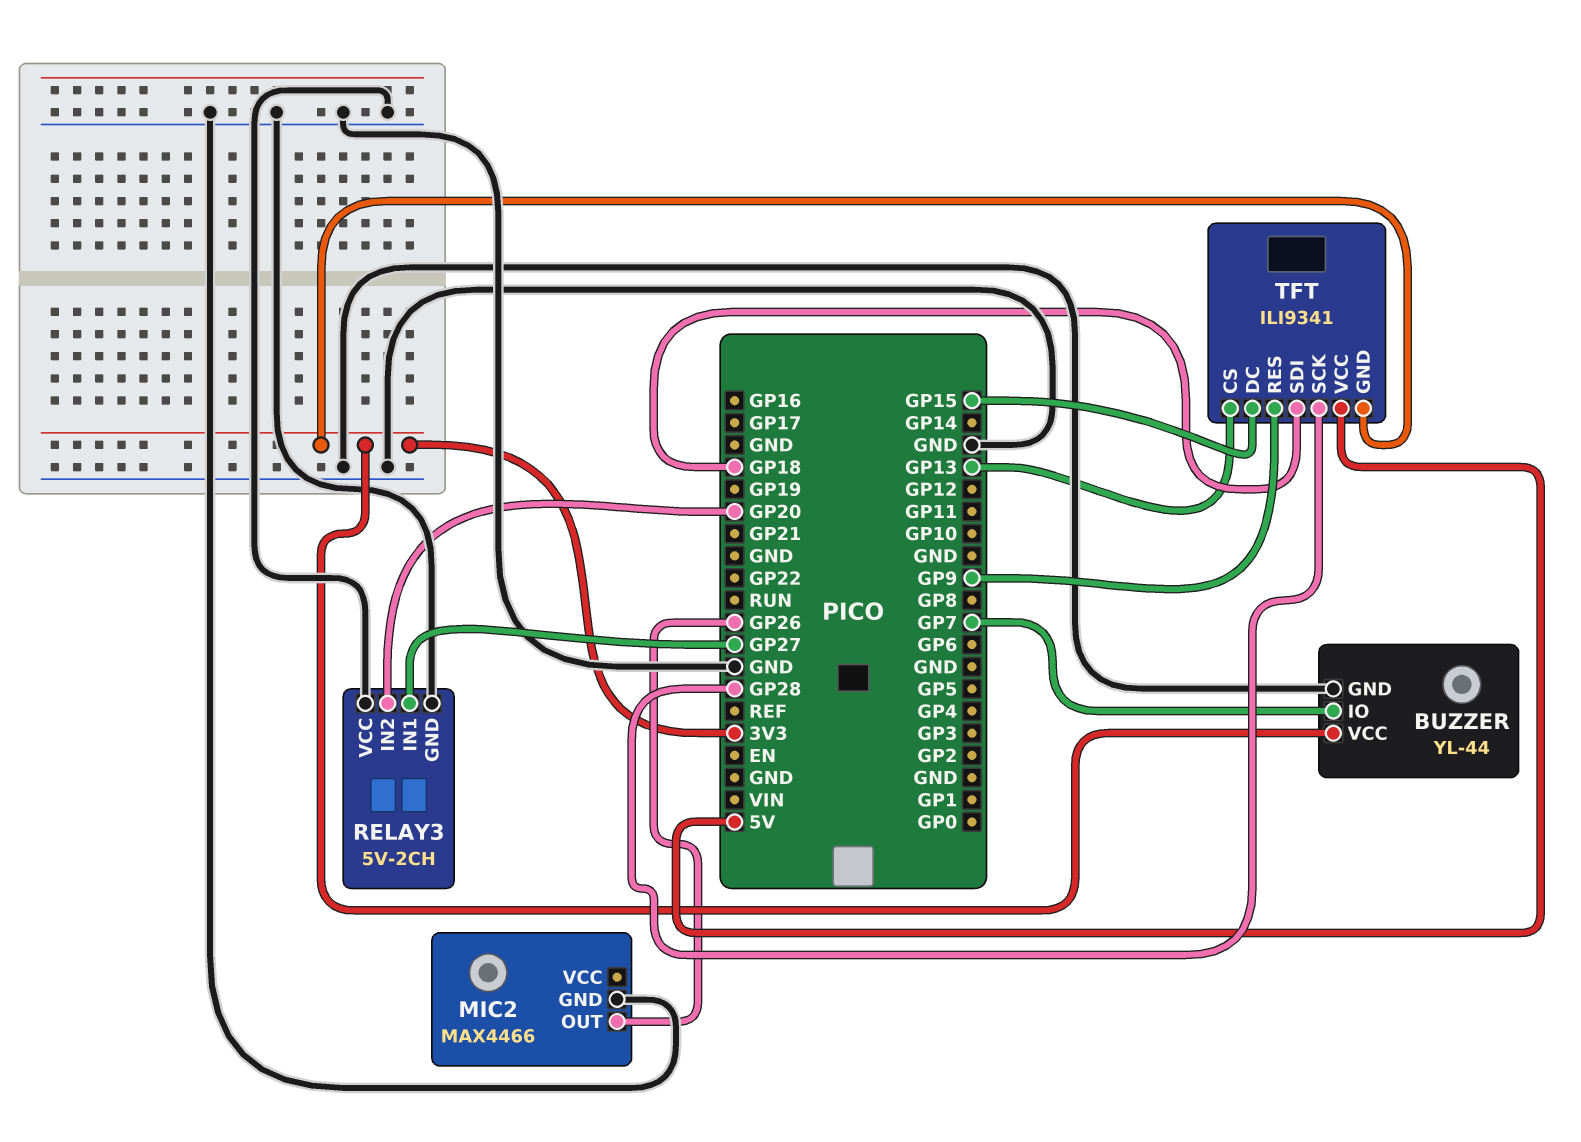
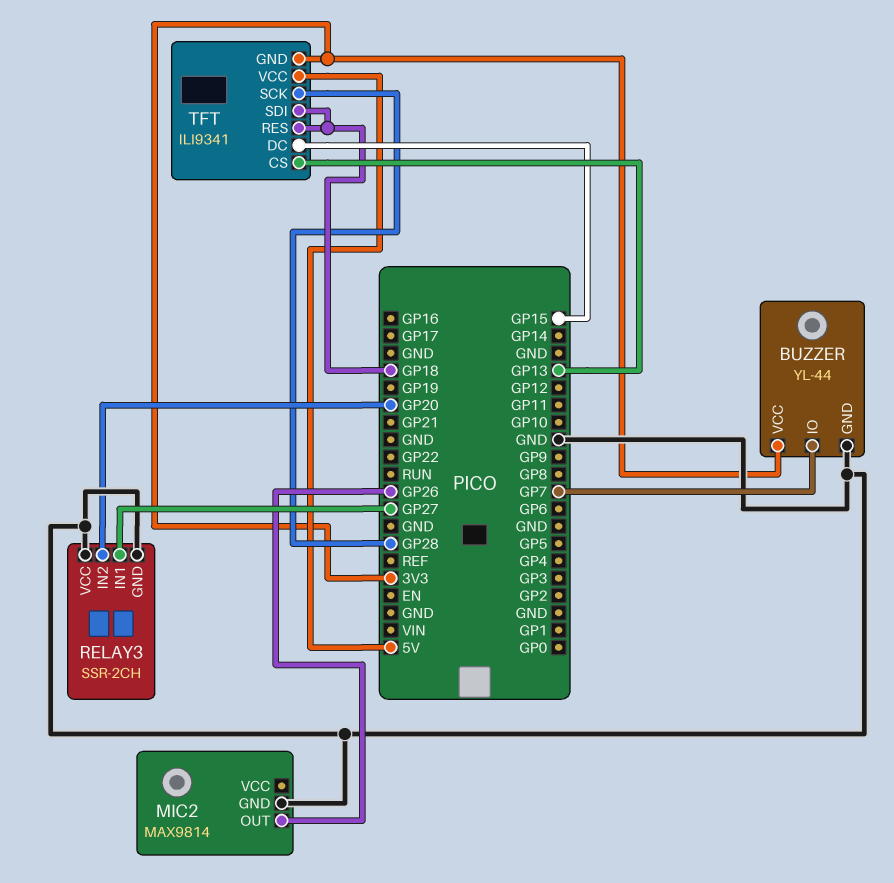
MIC2: MAX4466 -> MAX9814
RELAY3: 5V-2CH -> SSR-2CH
TFT pin RES: GP9 -> GP18

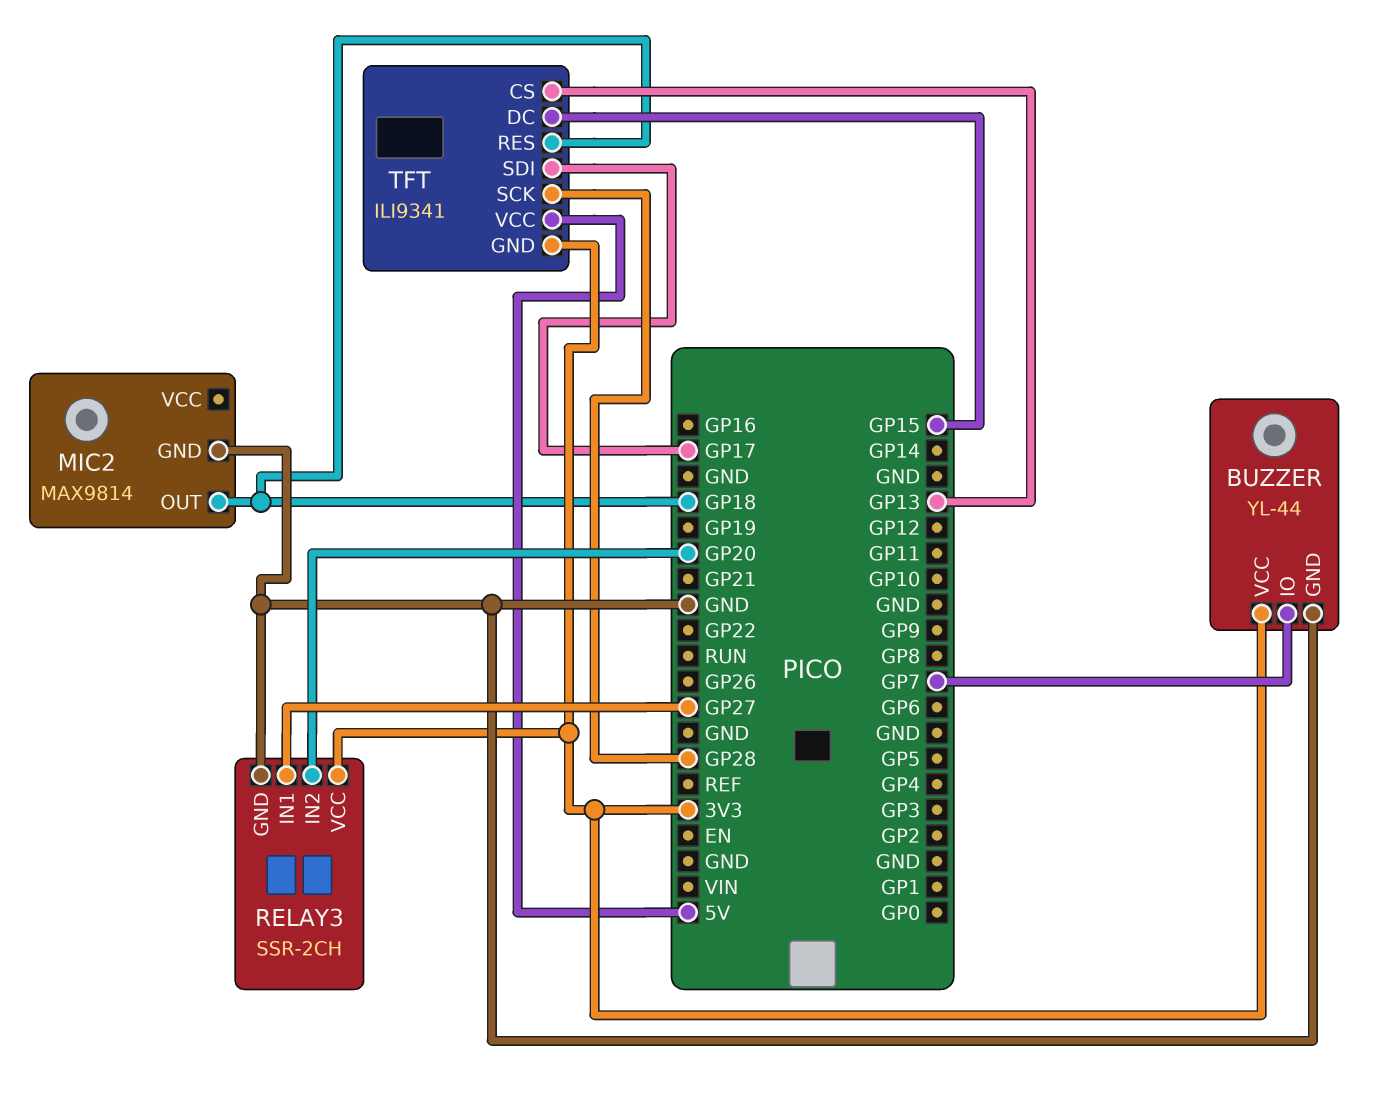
MIC2 pin OUT: GP26 -> GP18
RELAY3 pin VCC: GND -> 3V3
TFT pin SDI: GP18 -> GP17

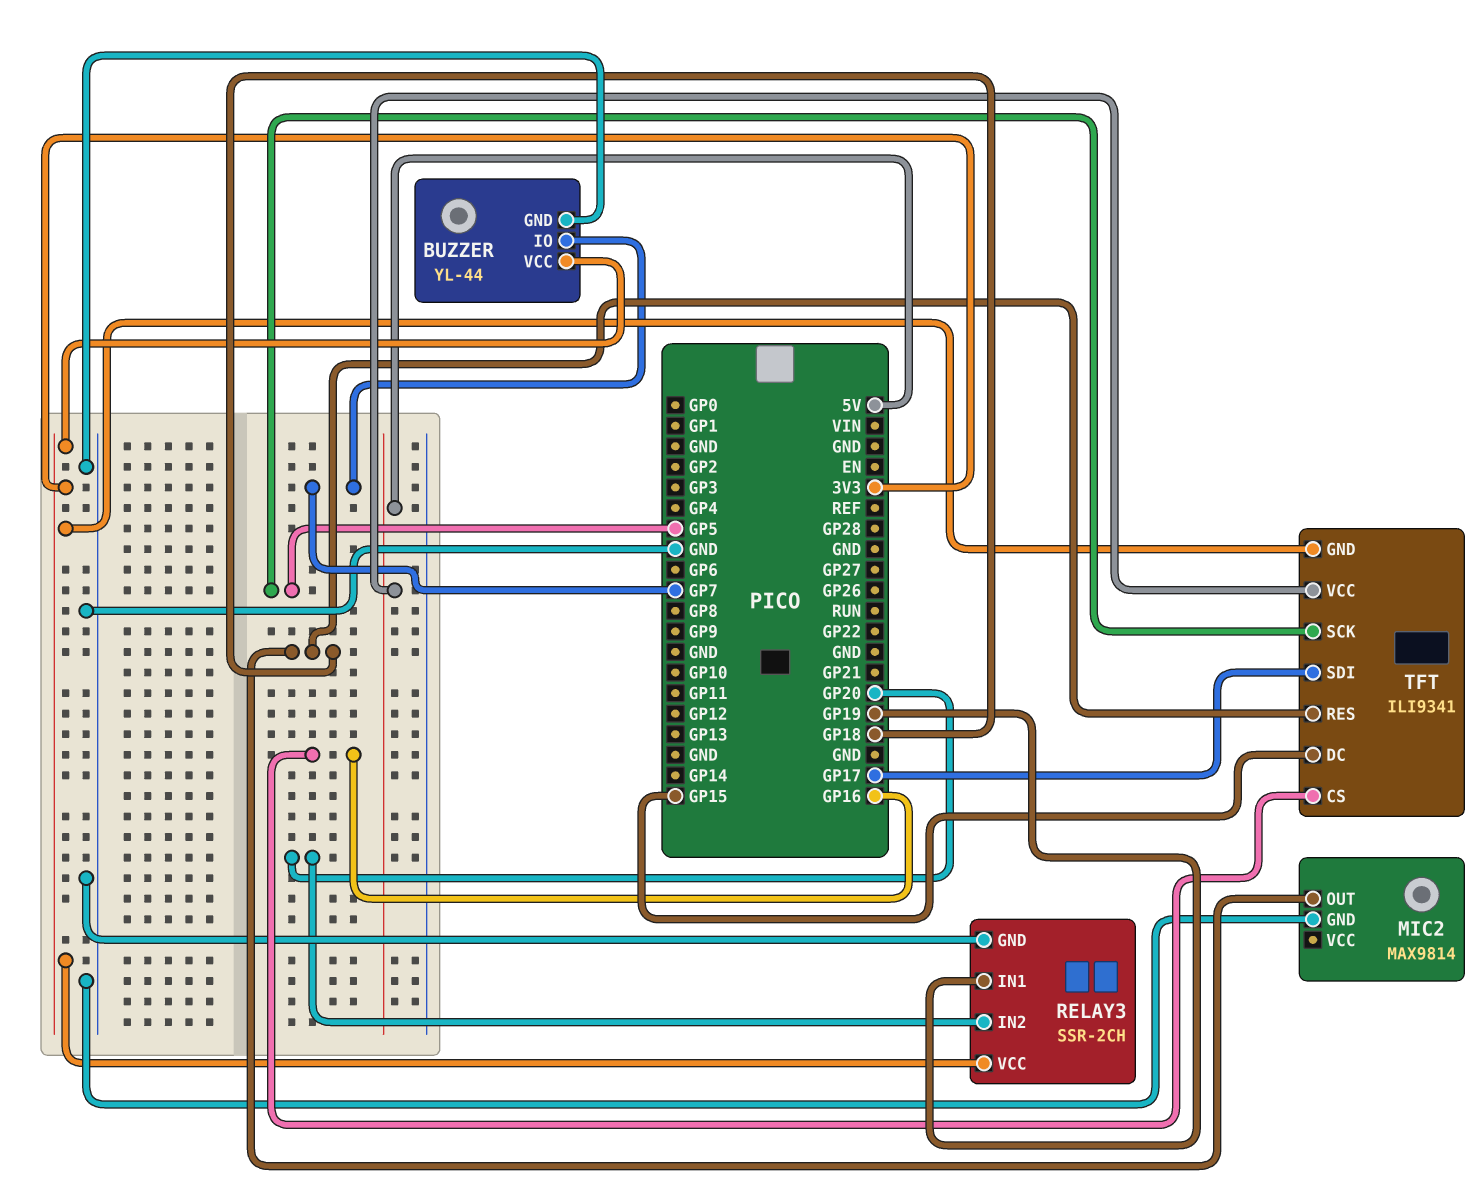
RELAY3 pin IN1: GP27 -> GP19
TFT pin CS: GP13 -> GP16
TFT pin SCK: GP28 -> GP5

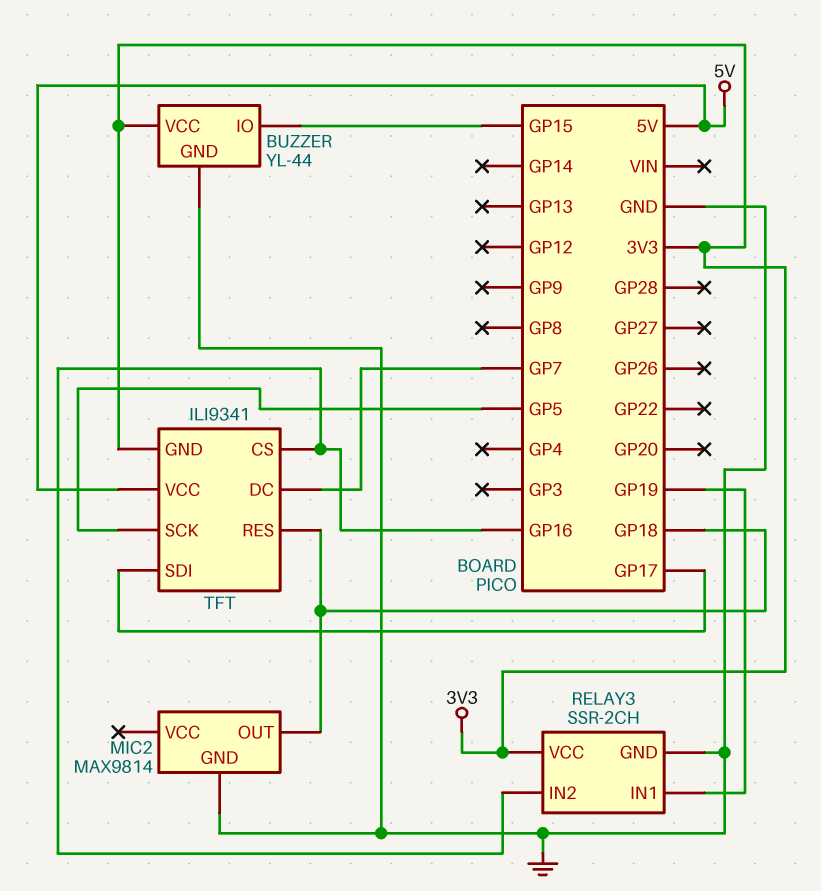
BUZZER pin IO: GP7 -> GP15
RELAY3 pin IN2: GP20 -> GP16
TFT pin DC: GP15 -> GP7

